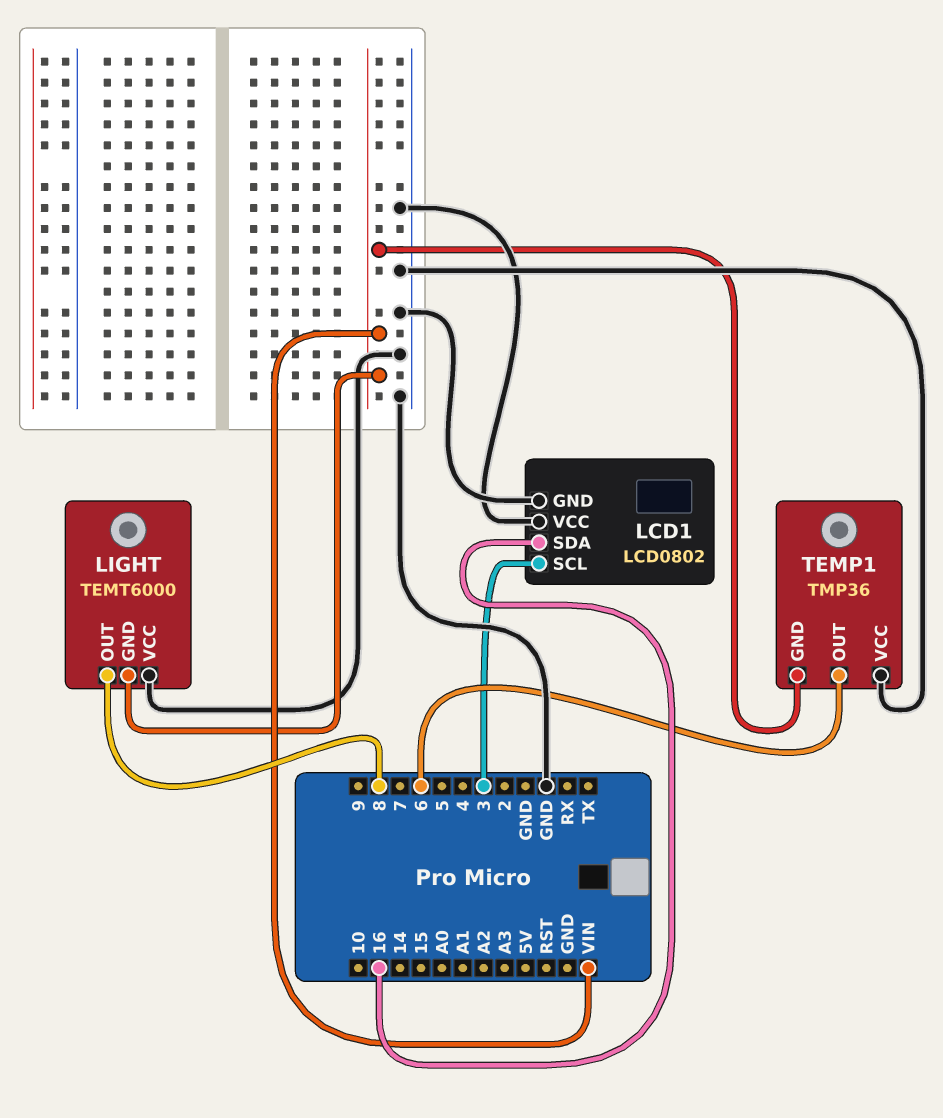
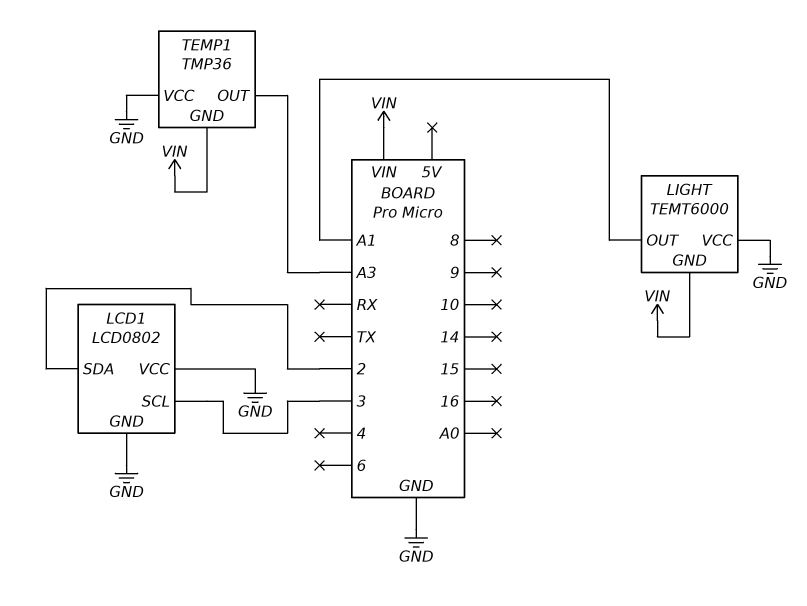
LCD1 pin SDA: 16 -> 2
LIGHT pin OUT: 8 -> A1
TEMP1 pin OUT: 6 -> A3

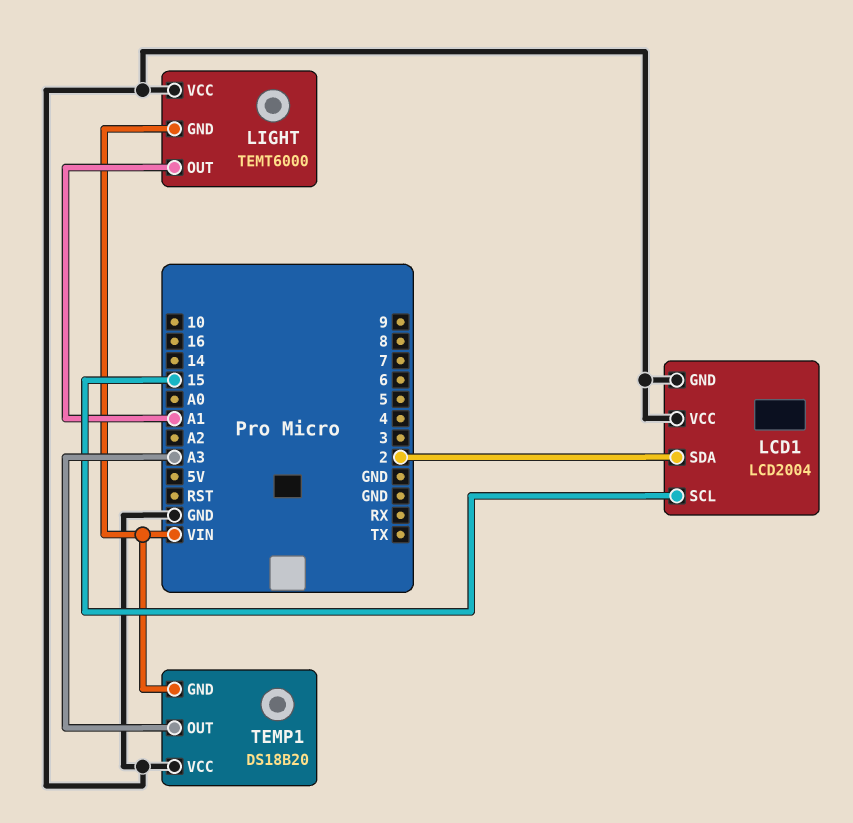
LCD1: LCD0802 -> LCD2004
LCD1 pin SCL: 3 -> 15
TEMP1: TMP36 -> DS18B20

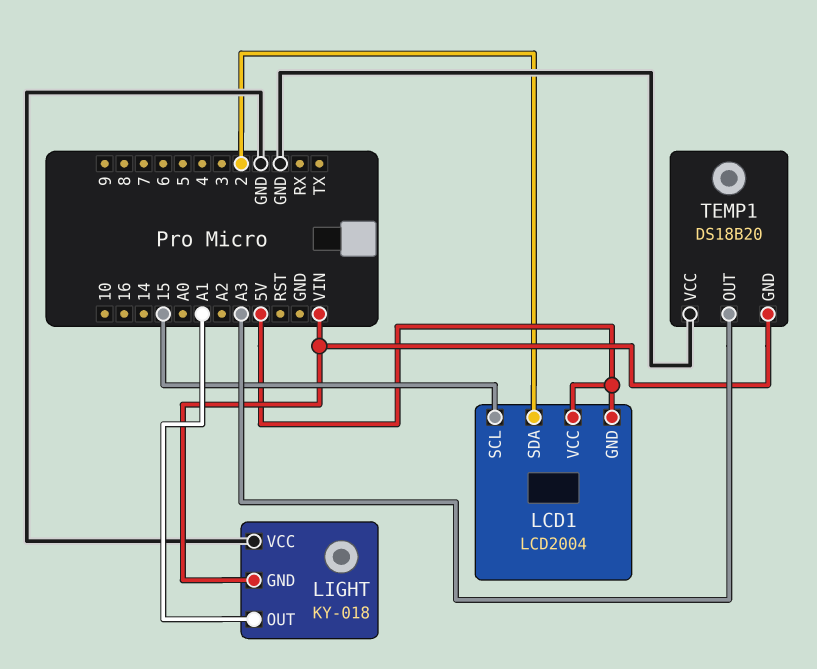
LCD1 pin GND: GND -> 5V
LCD1 pin VCC: GND -> 5V
LIGHT: TEMT6000 -> KY-018

